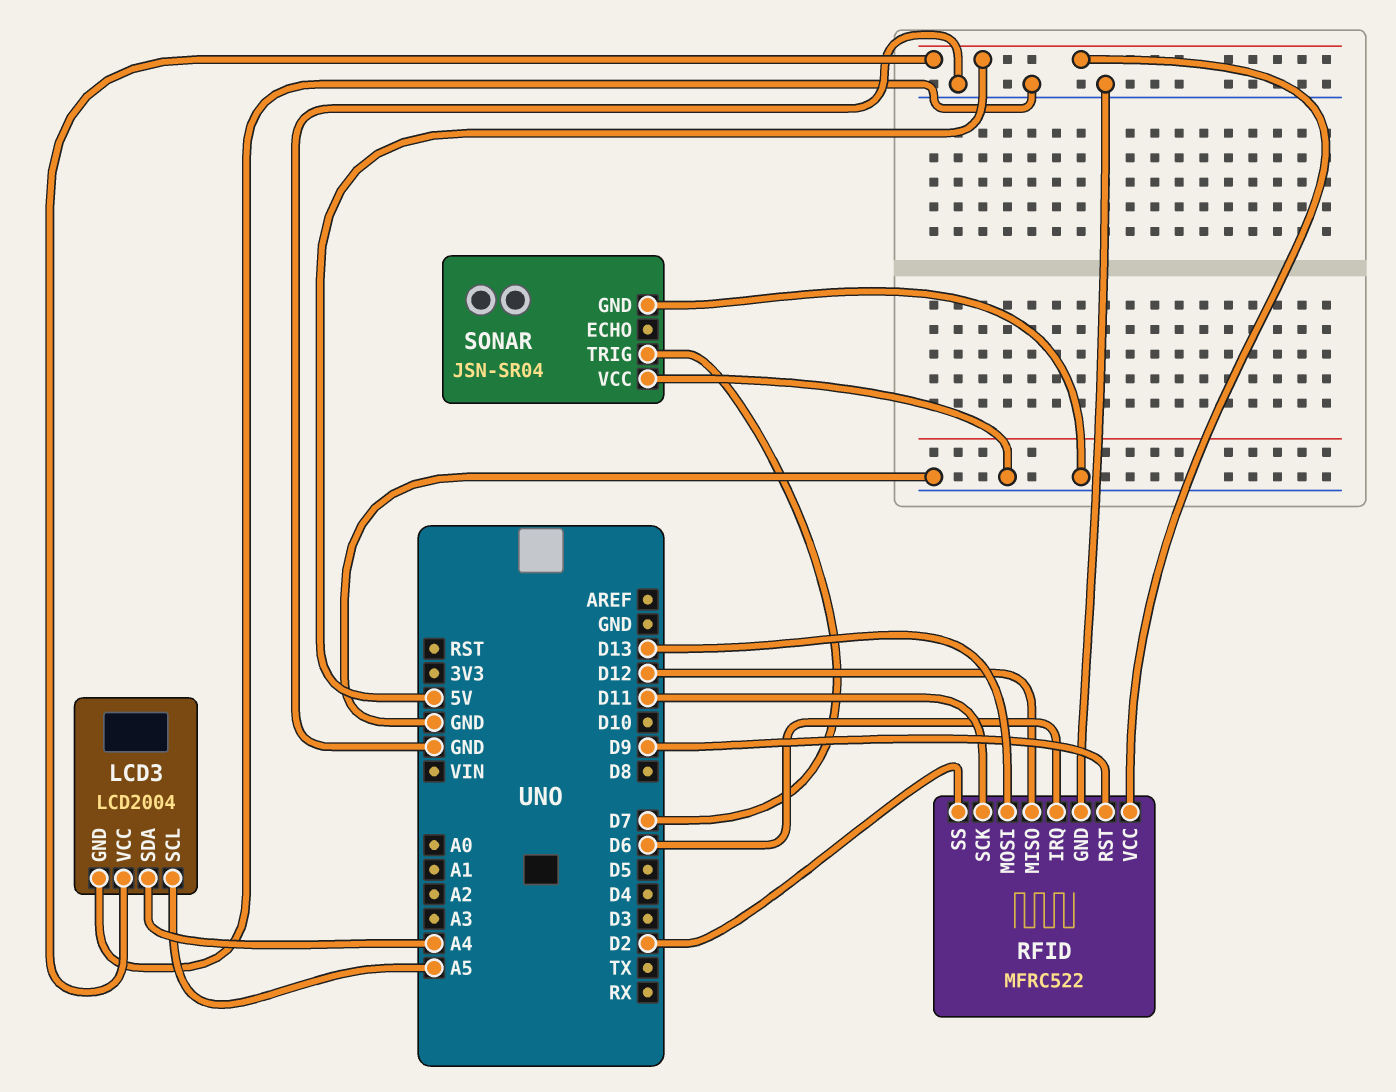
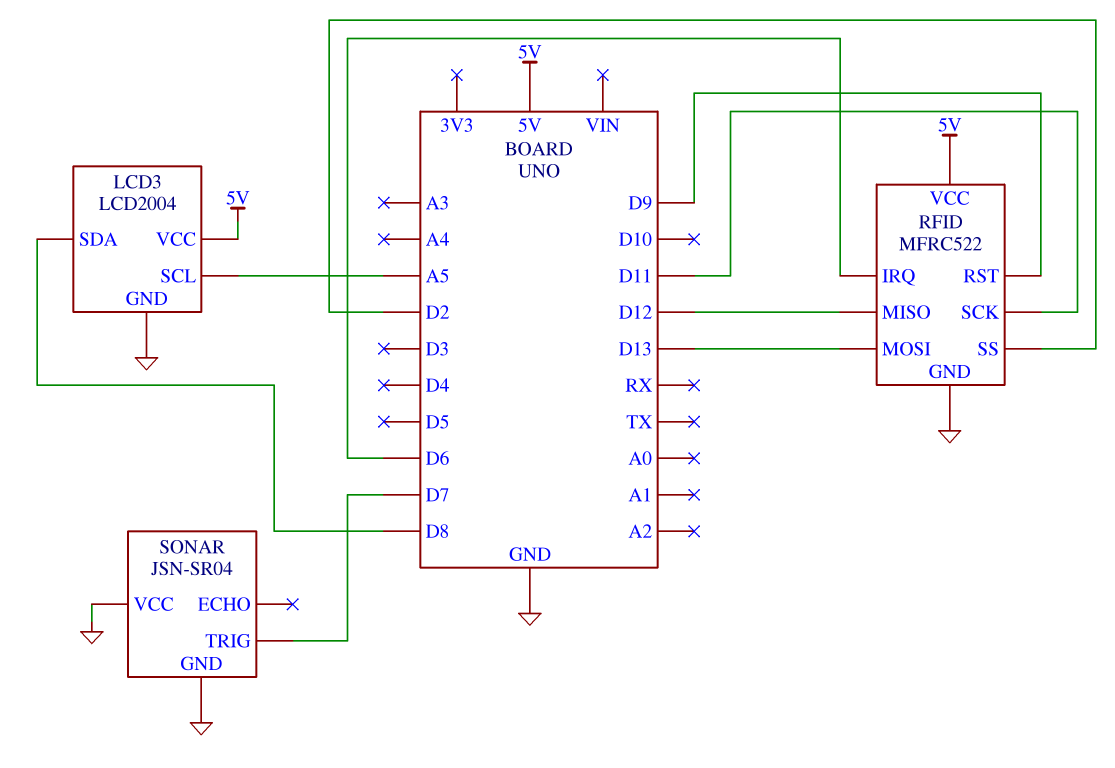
LCD3 pin SDA: A4 -> D8

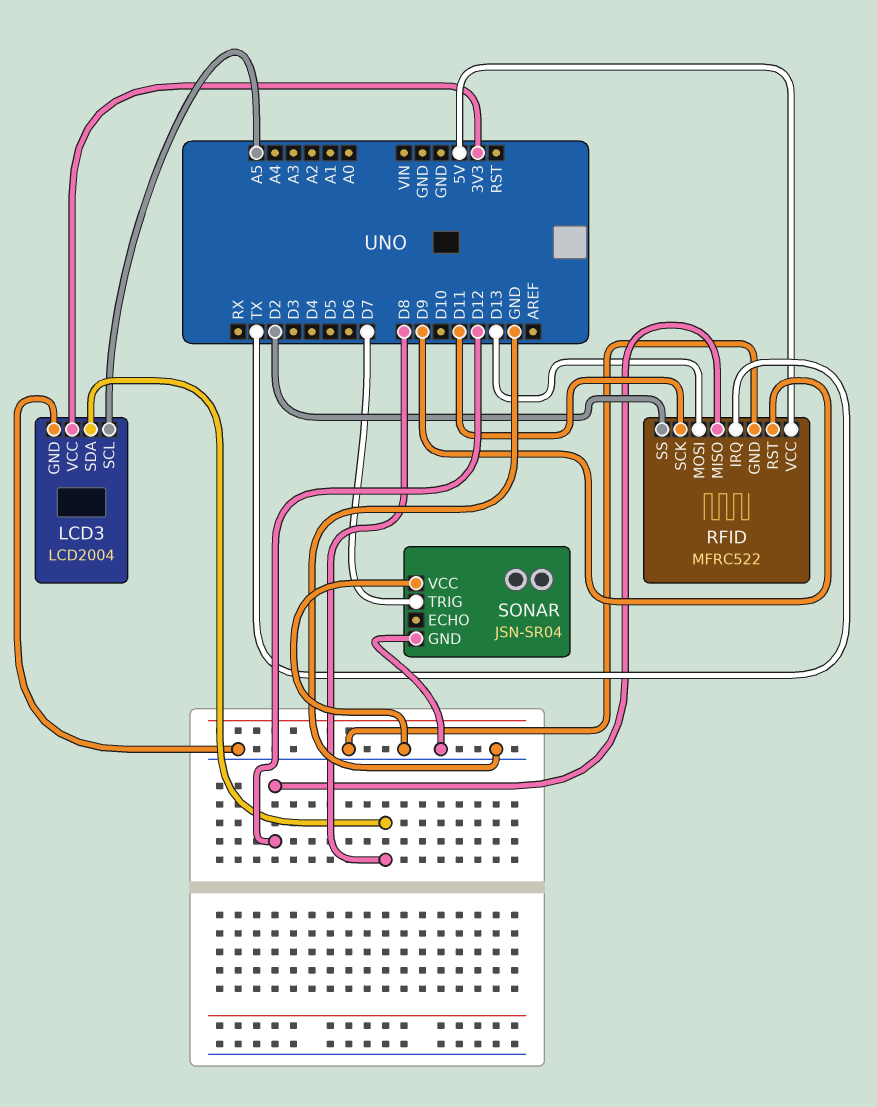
LCD3 pin VCC: 5V -> 3V3
RFID pin IRQ: D6 -> TX

